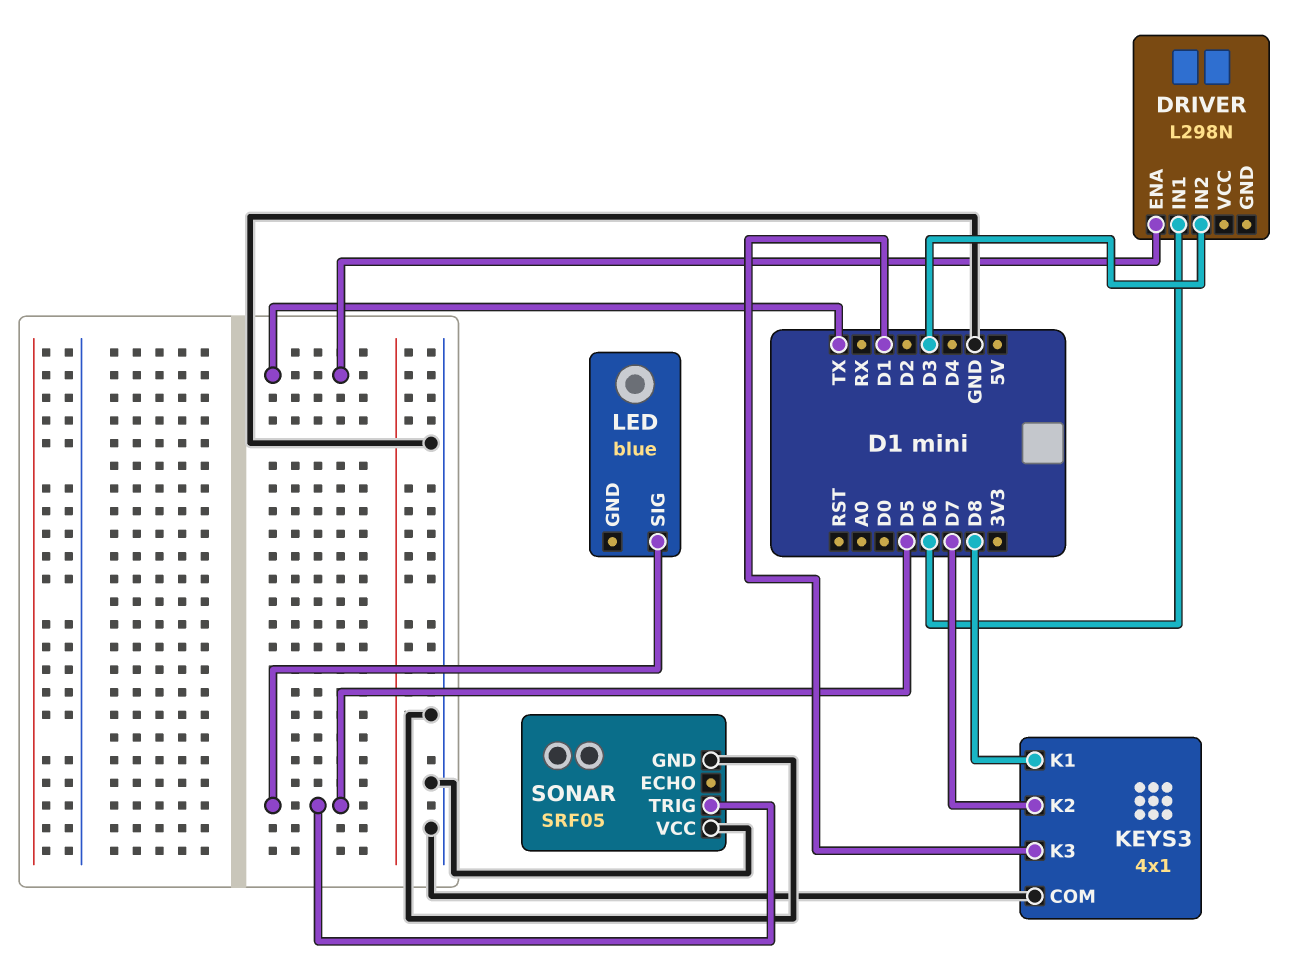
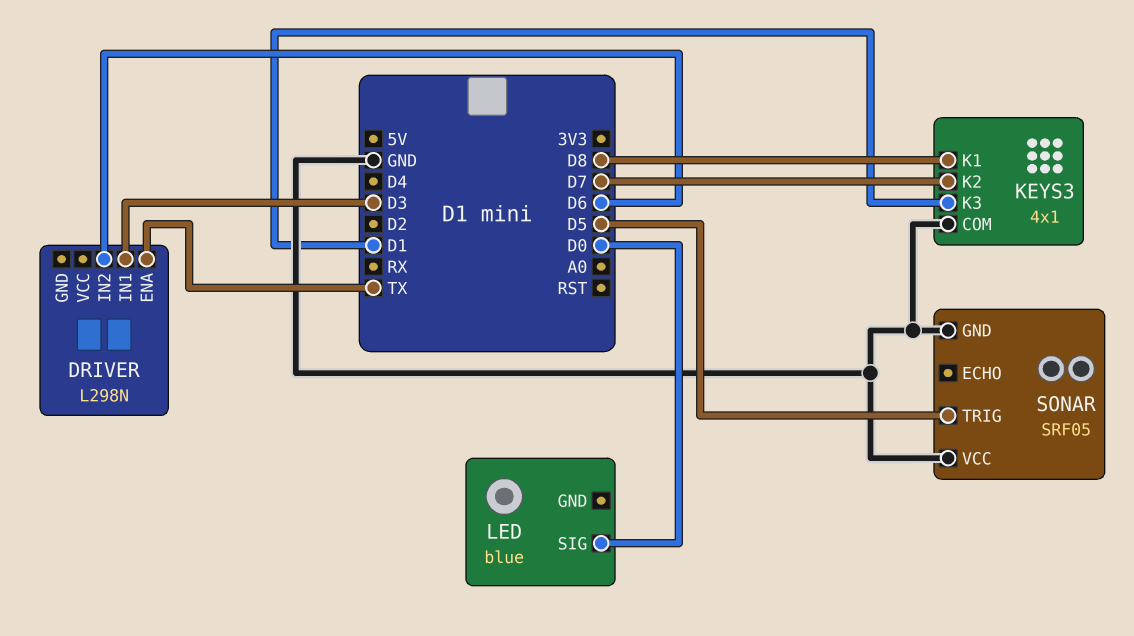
DRIVER pin IN1: D6 -> D3
DRIVER pin IN2: D3 -> D6
LED pin SIG: D5 -> D0

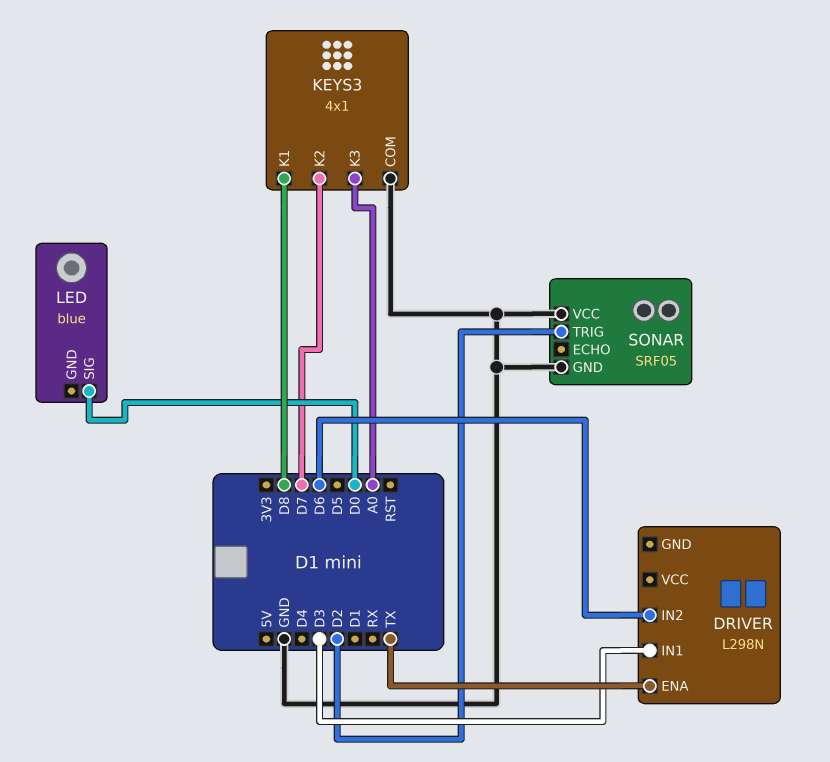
KEYS3 pin K3: D1 -> A0
SONAR pin TRIG: D5 -> D2

